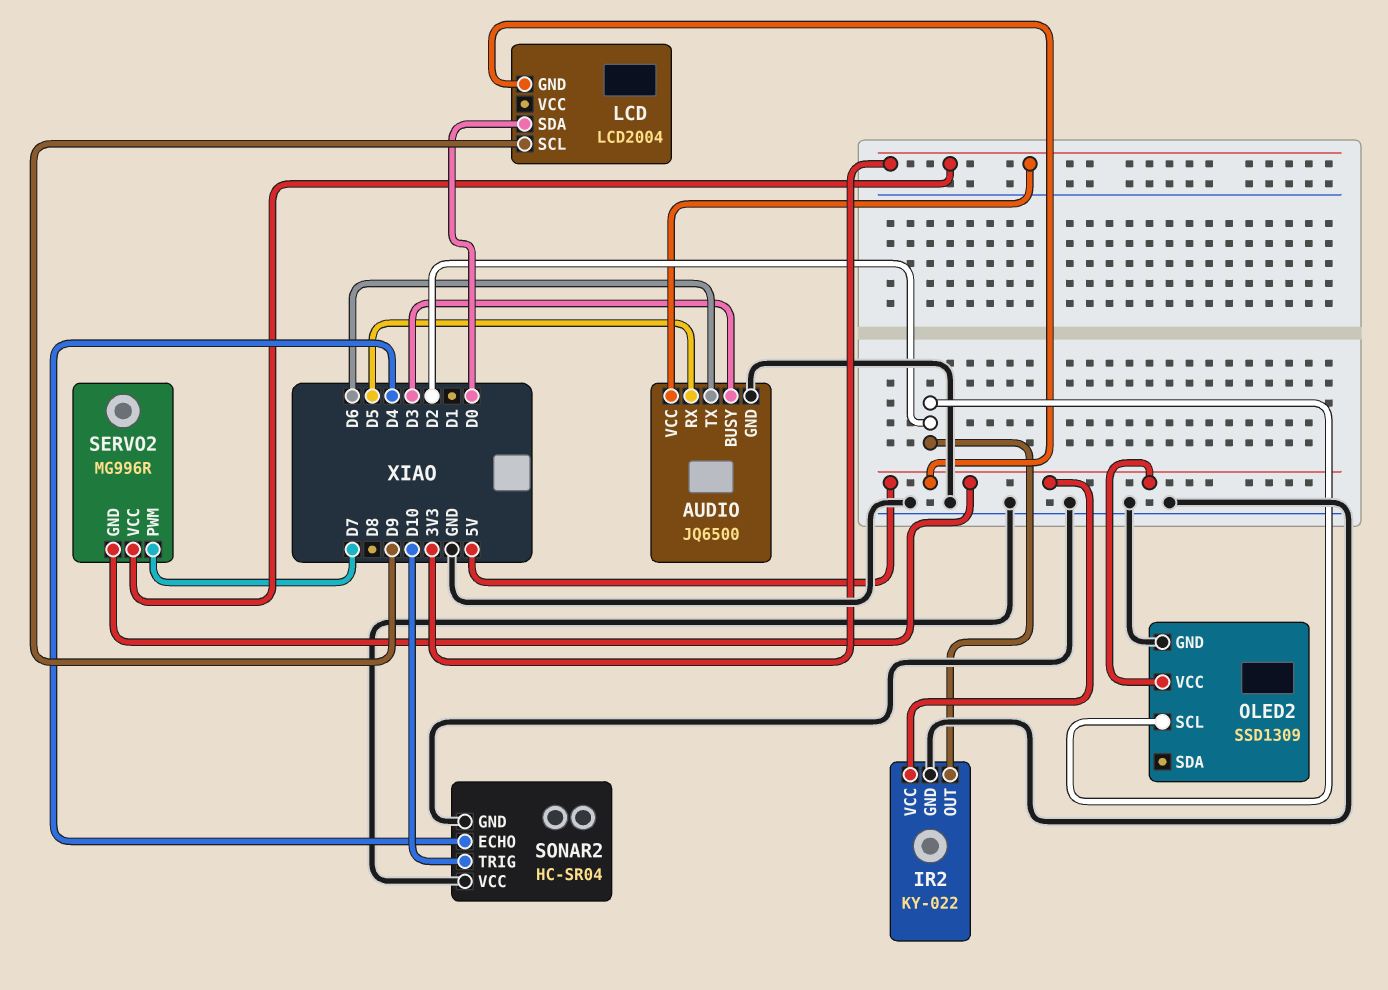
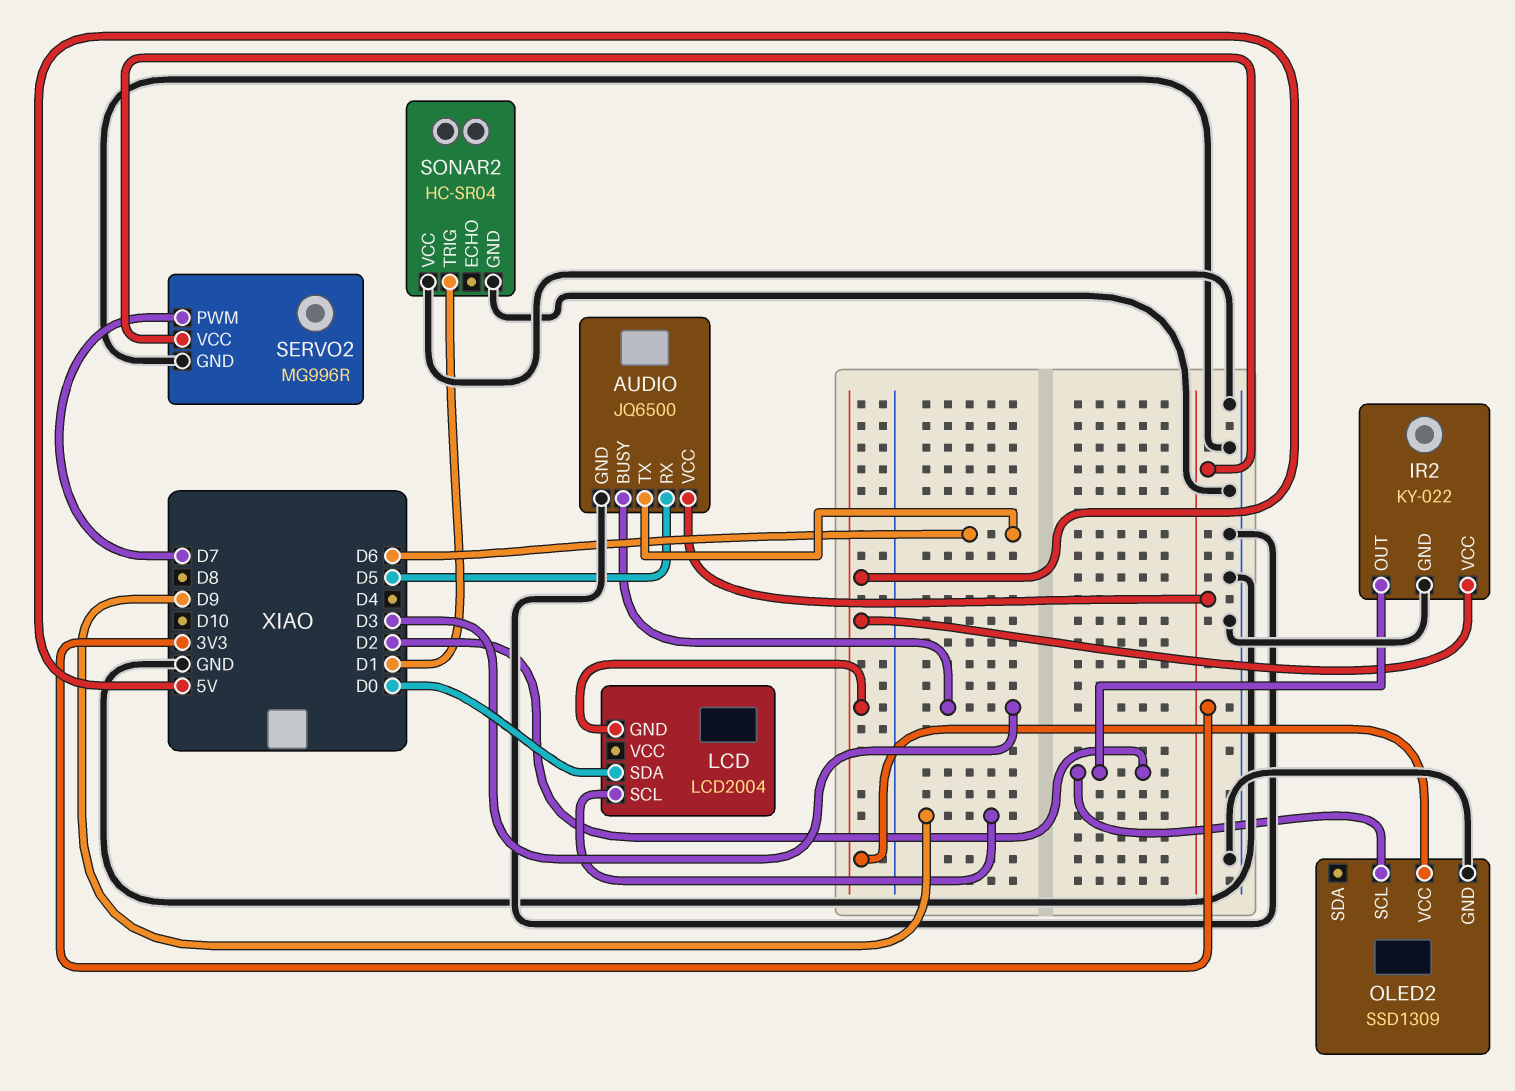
SERVO2 pin GND: 5V -> GND
SONAR2 pin ECHO: D4 -> none
SONAR2 pin TRIG: D10 -> D1

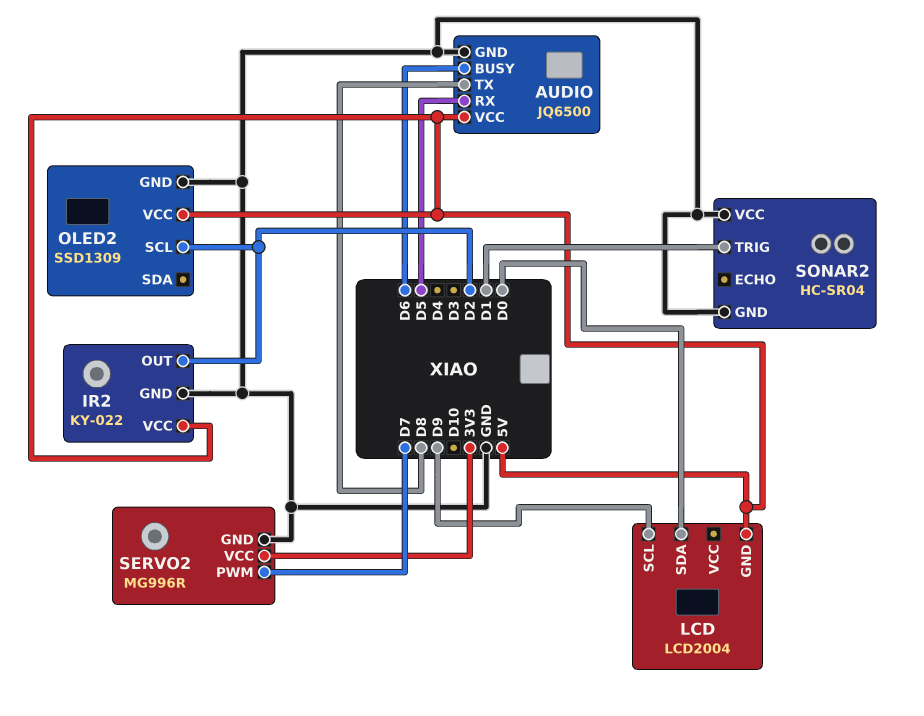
AUDIO pin BUSY: D3 -> D6
AUDIO pin TX: D6 -> D8
AUDIO pin VCC: 3V3 -> 5V

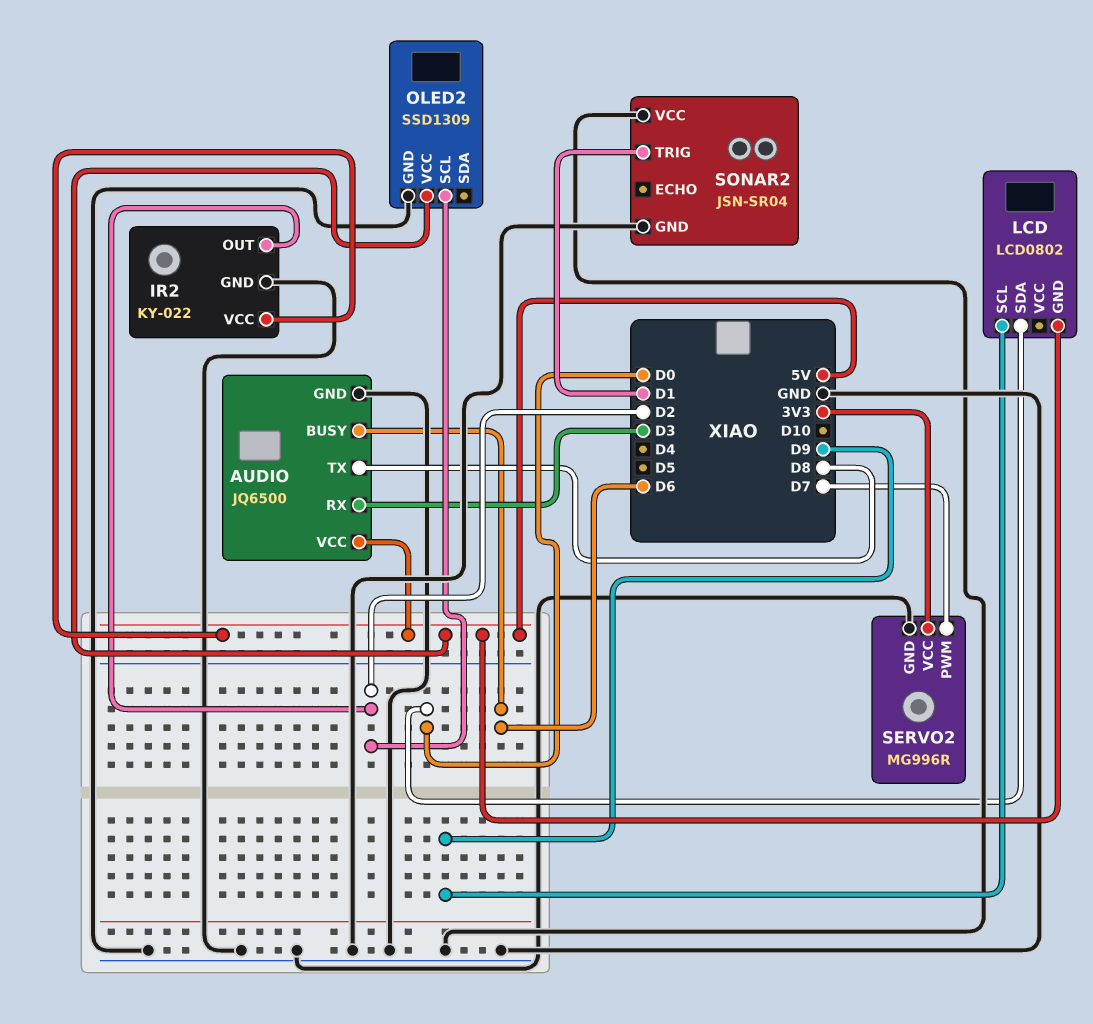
AUDIO pin RX: D5 -> D3
LCD: LCD2004 -> LCD0802
SONAR2: HC-SR04 -> JSN-SR04

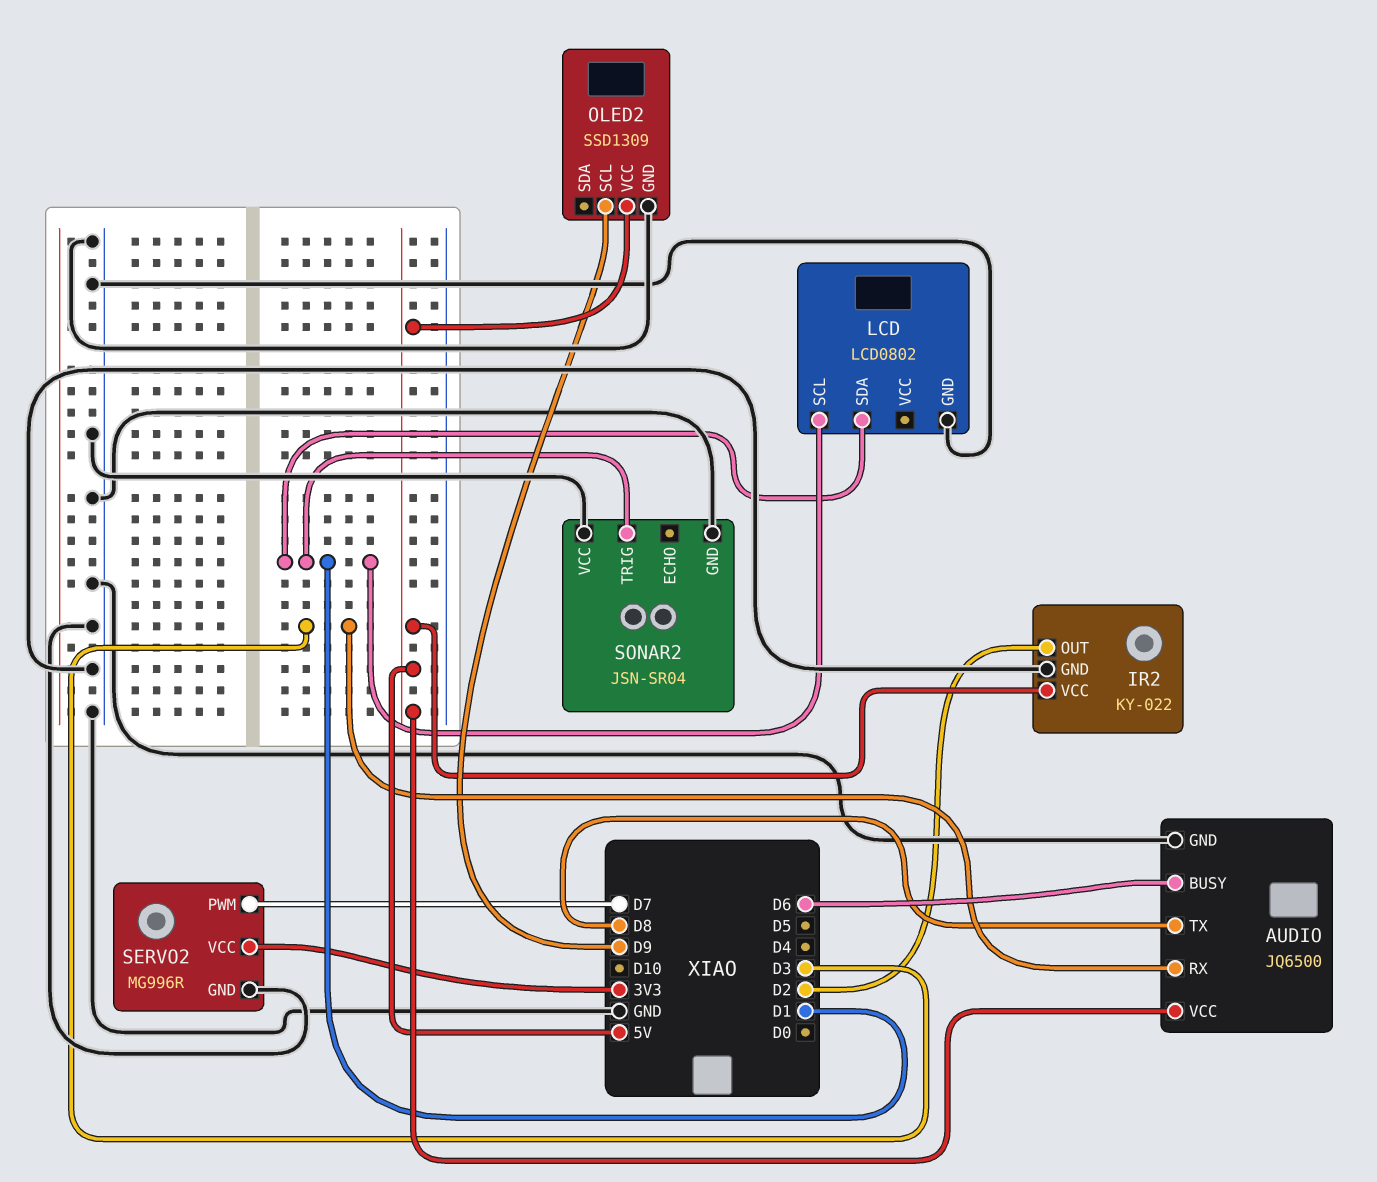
LCD pin GND: 5V -> GND
LCD pin SCL: D9 -> D1
LCD pin SDA: D0 -> D1
OLED2 pin SCL: D2 -> D9

